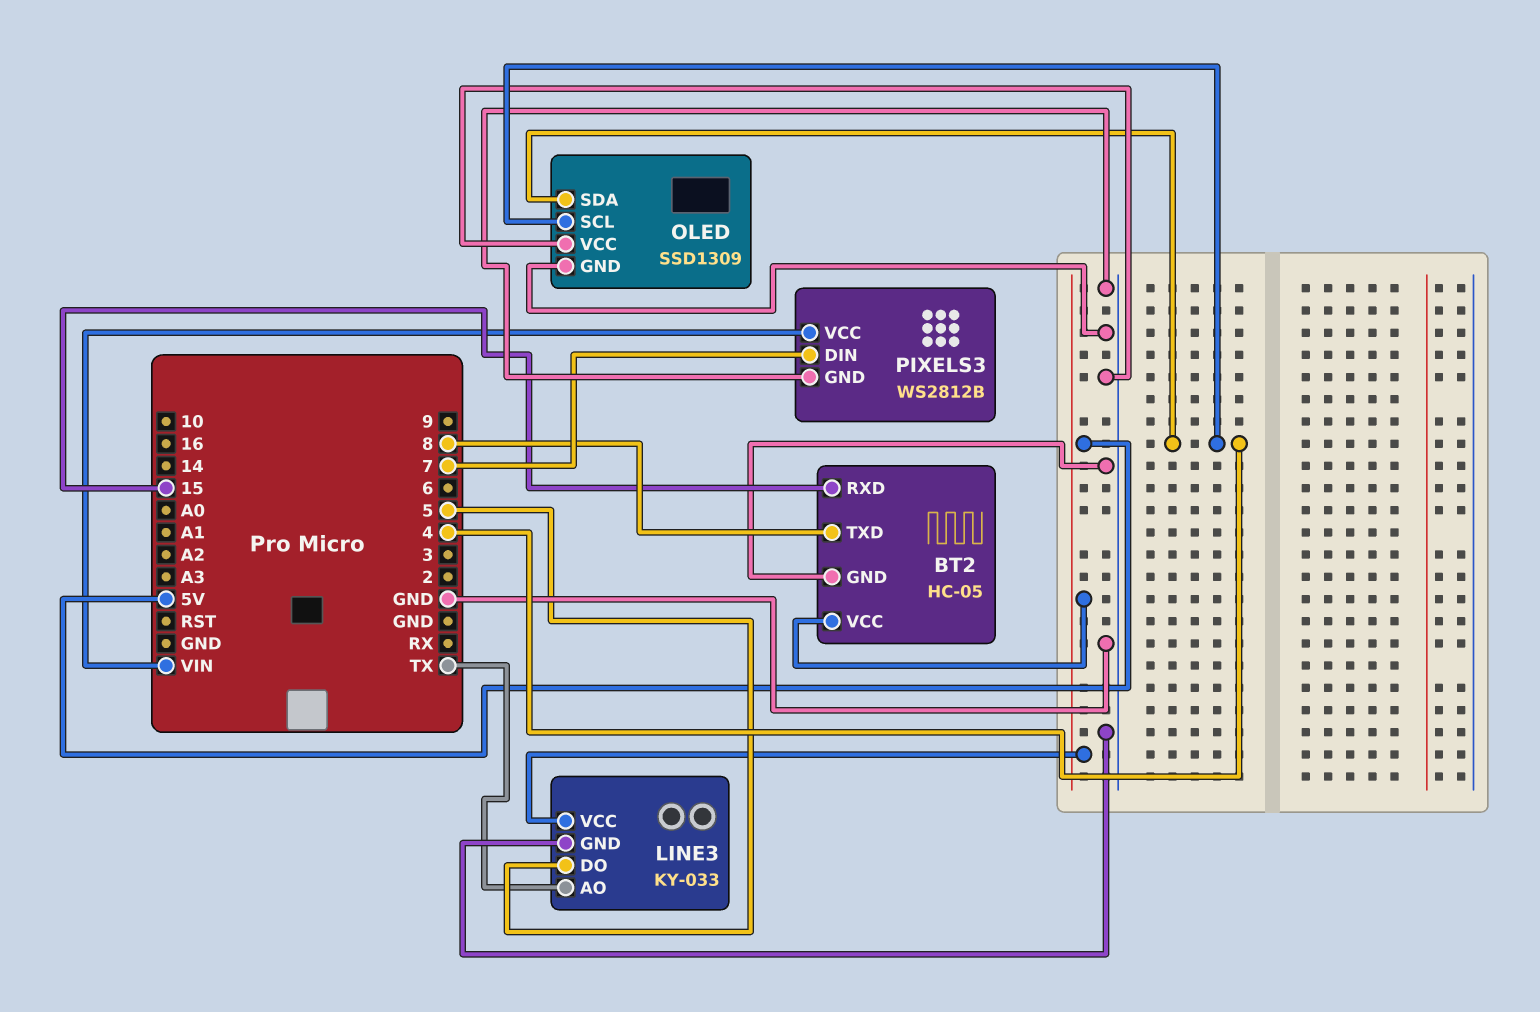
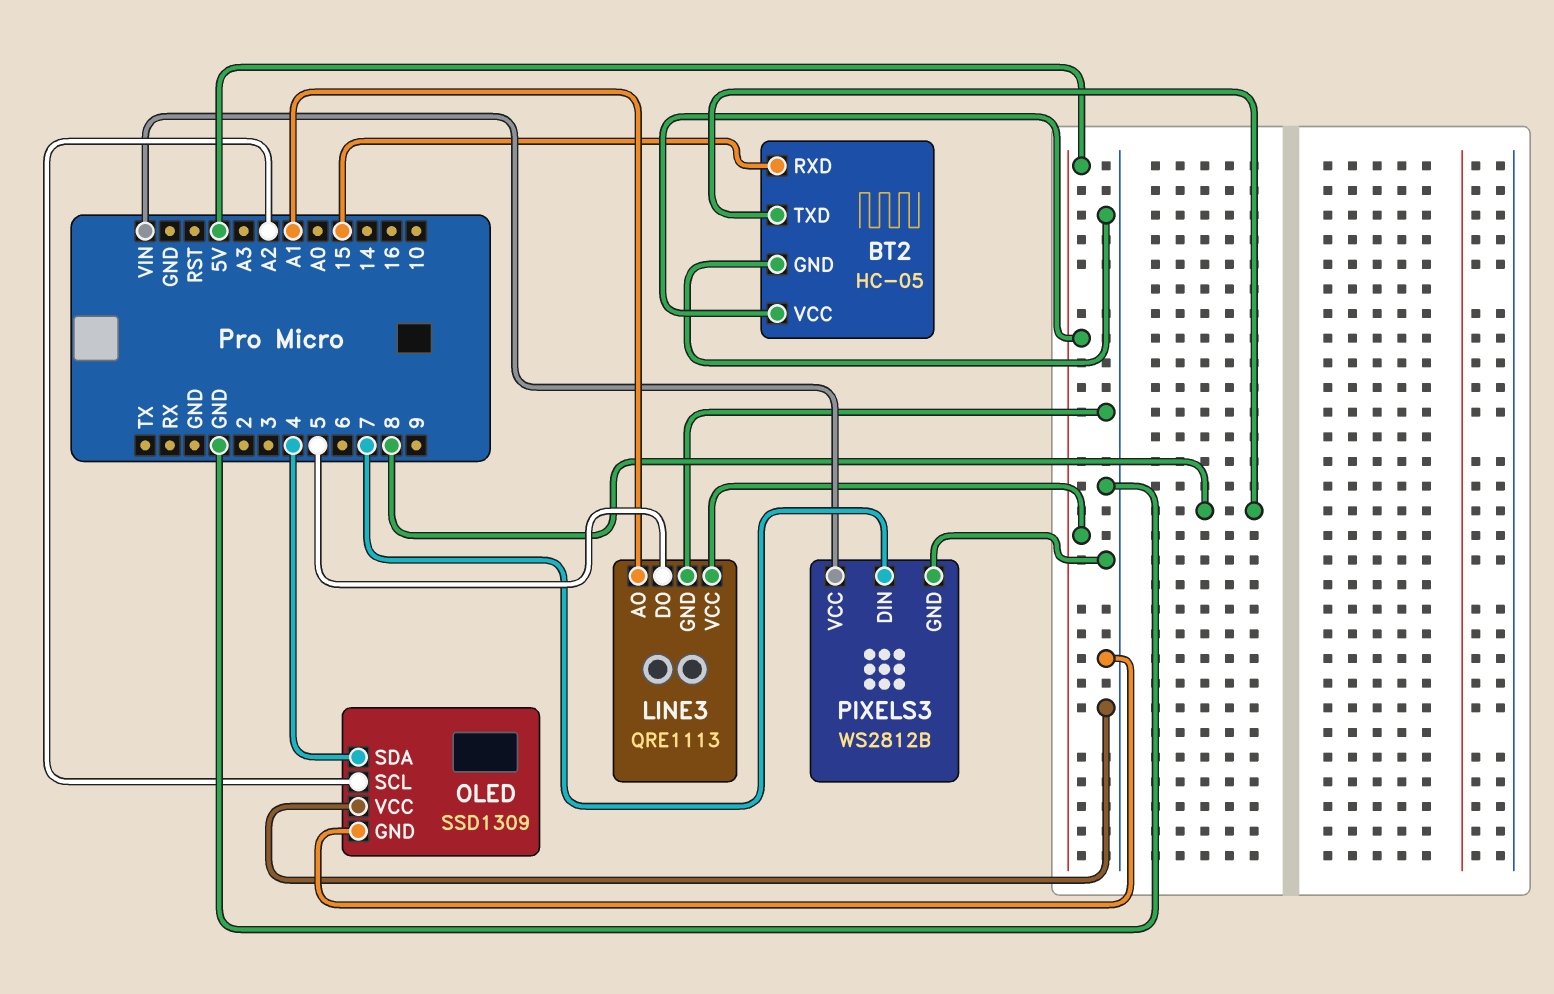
LINE3: KY-033 -> QRE1113
LINE3 pin AO: TX -> A1
OLED pin SCL: 4 -> A2

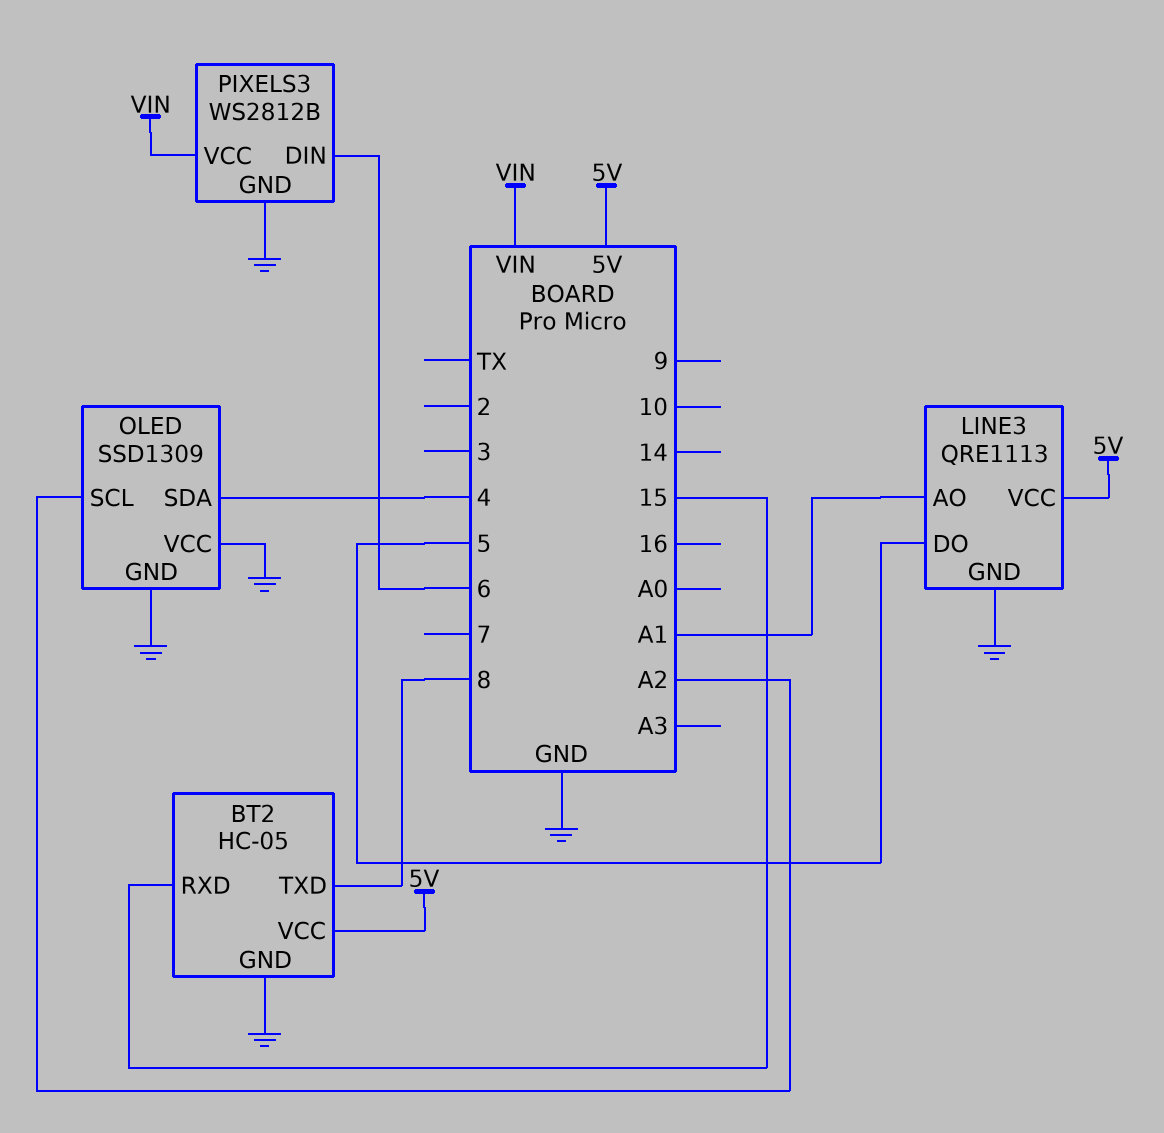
PIXELS3 pin DIN: 7 -> 6

